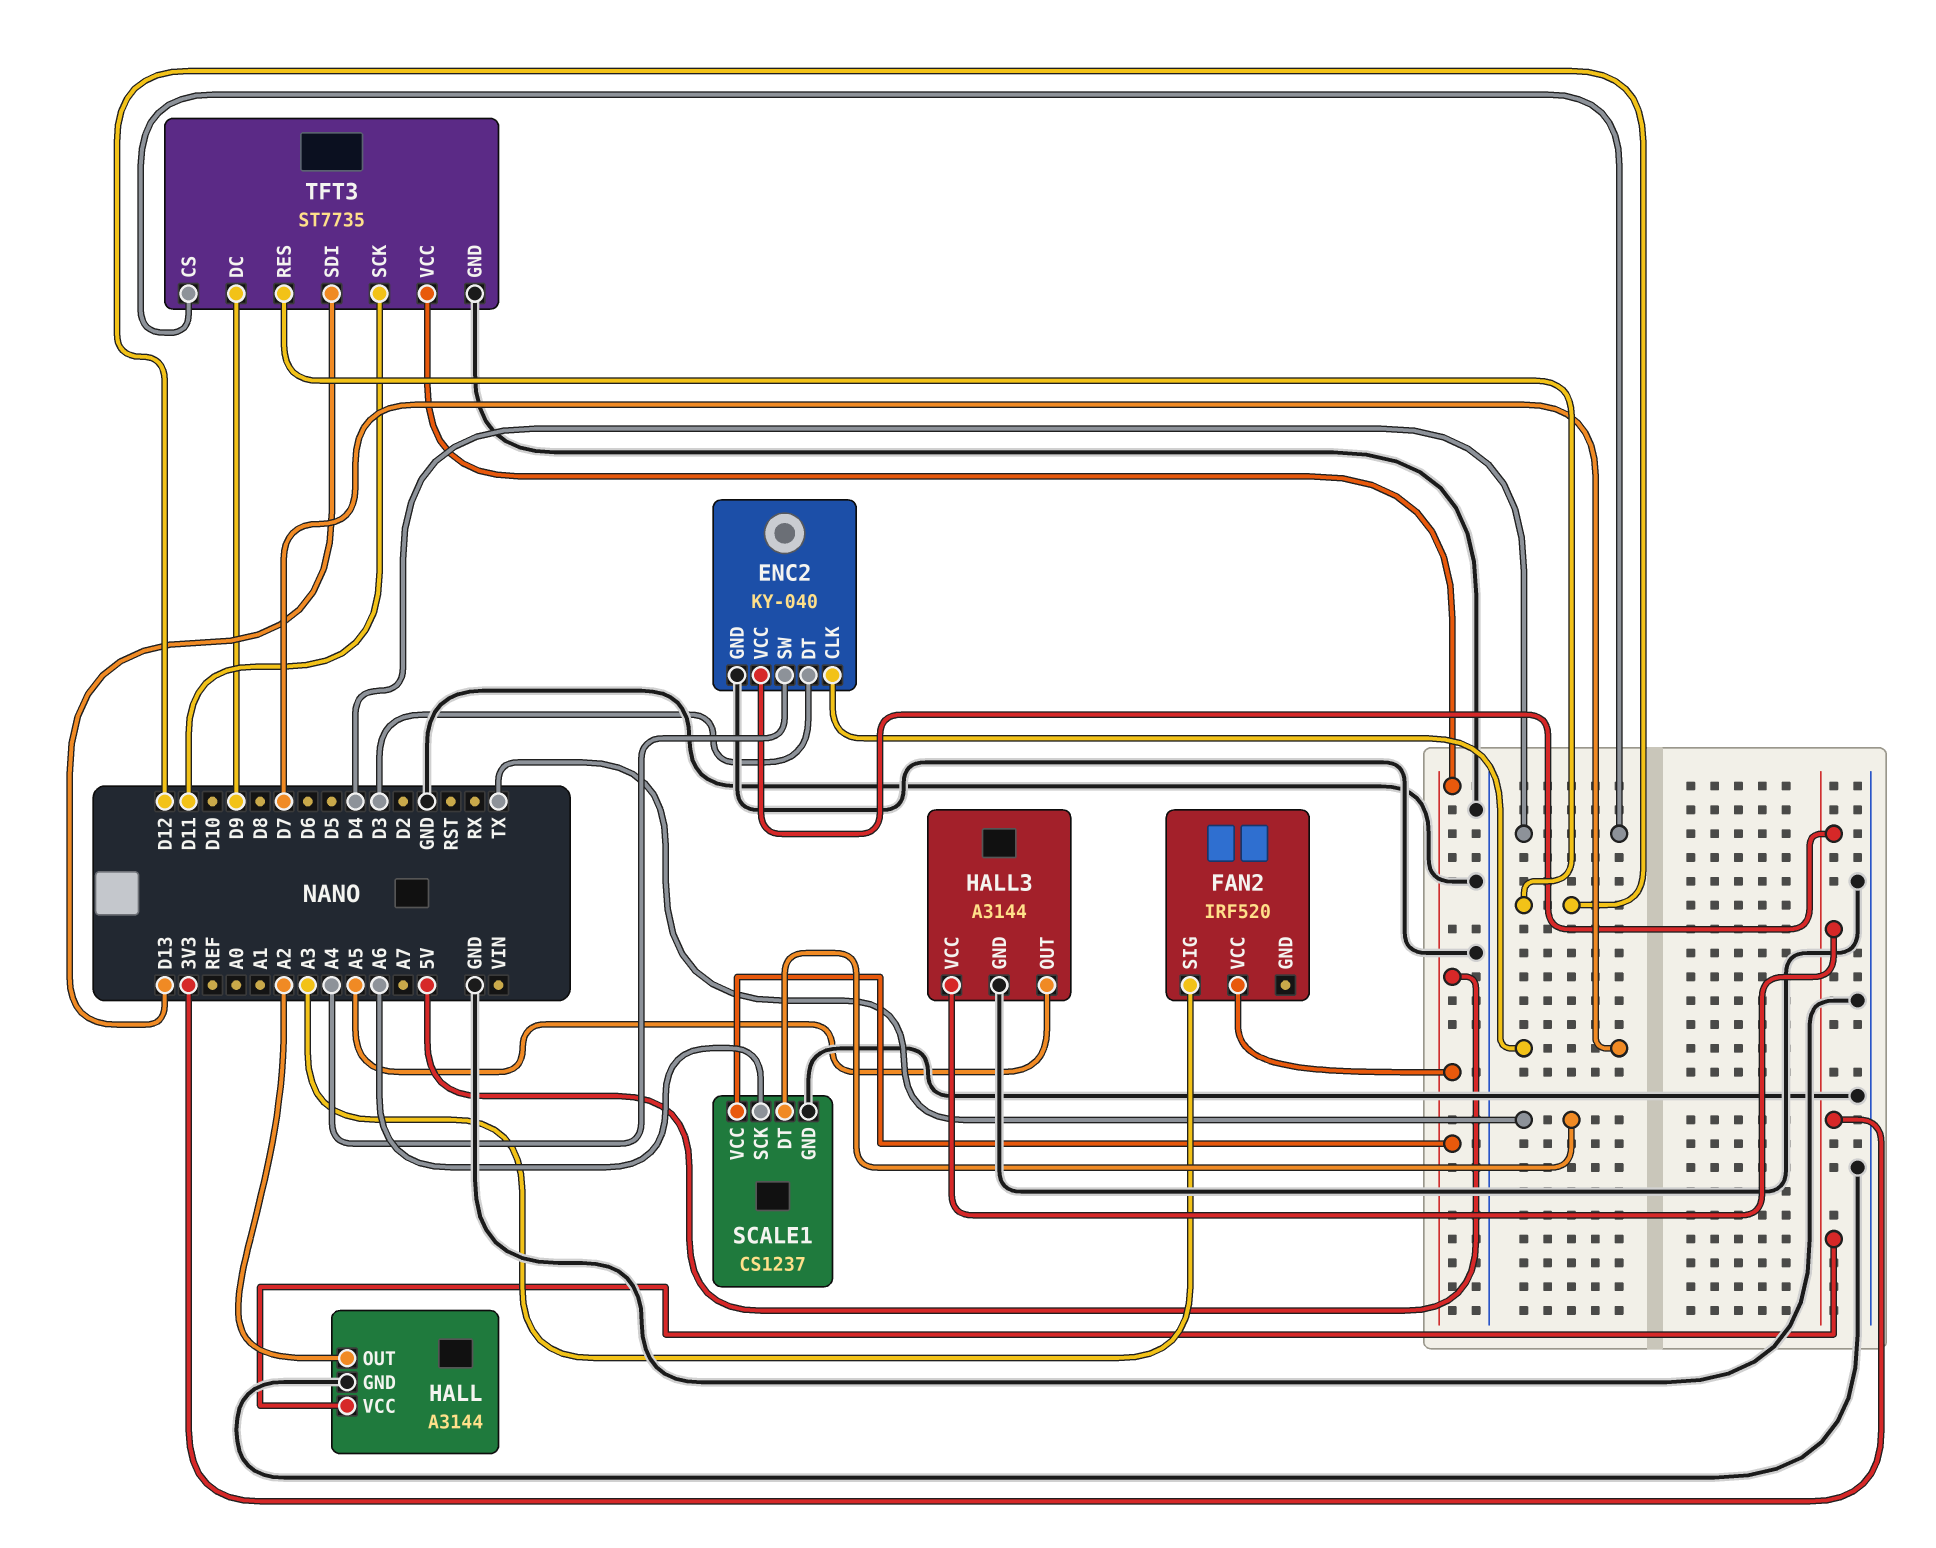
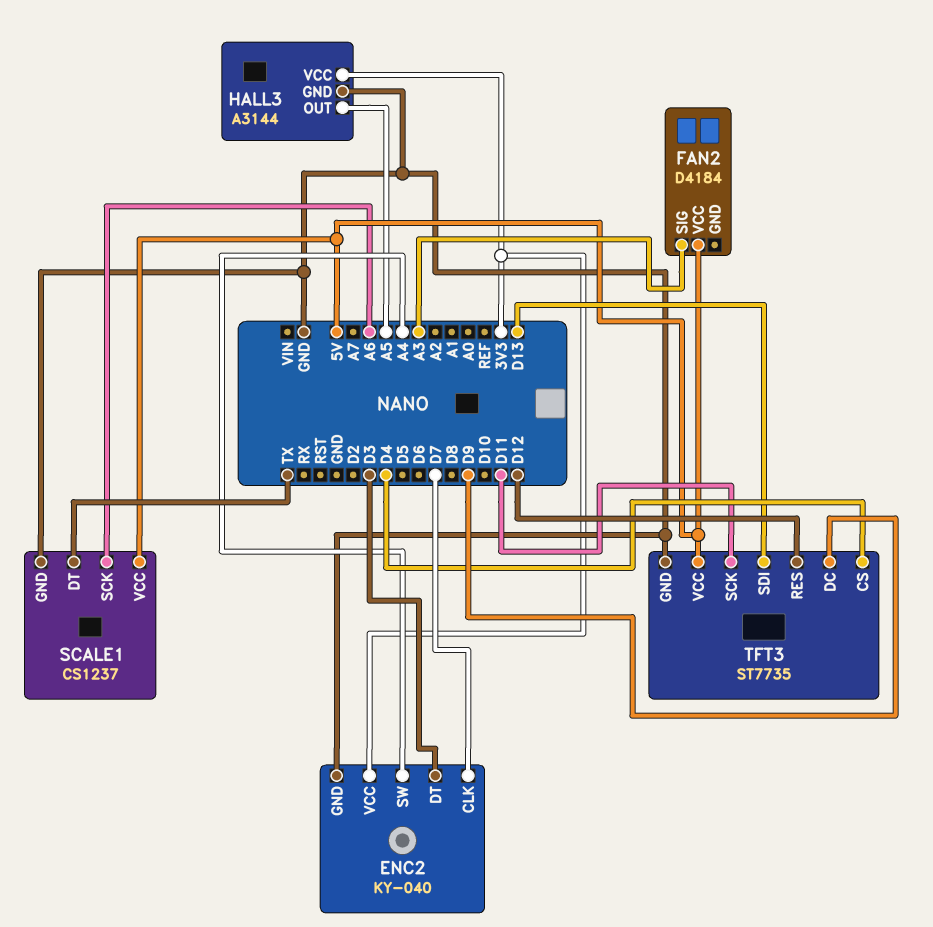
FAN2: IRF520 -> D4184
HALL: A3144 -> none
HALL pin GND: GND -> none
HALL pin OUT: A2 -> none
HALL pin VCC: 3V3 -> none

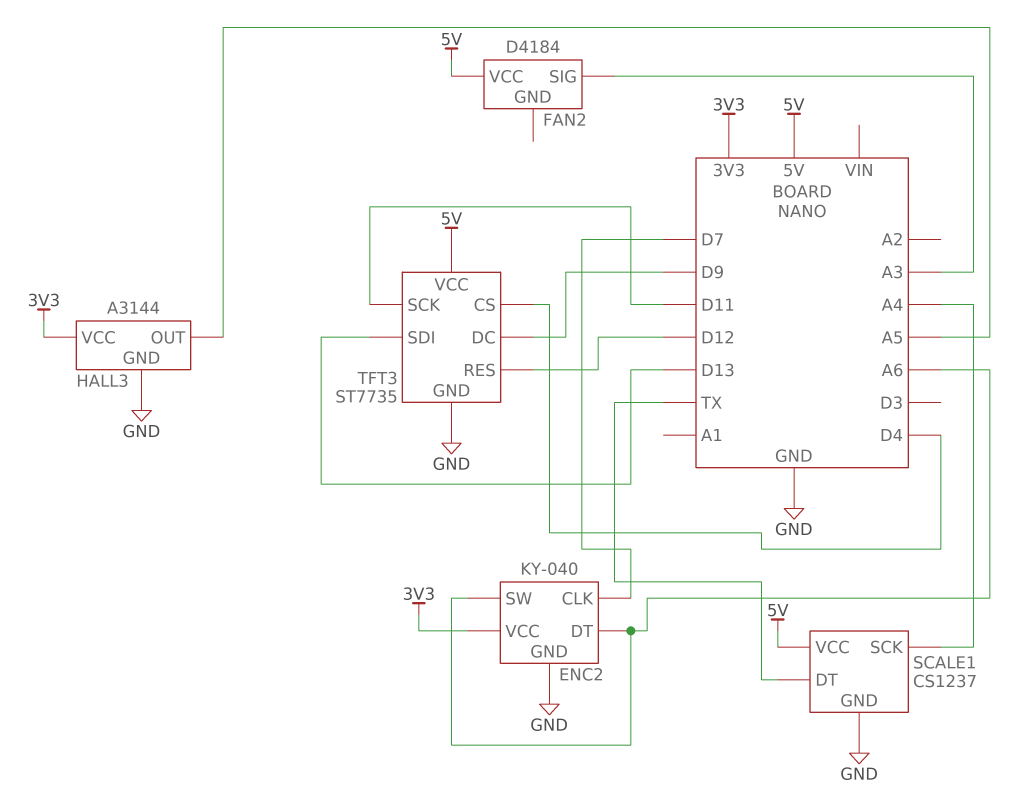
ENC2 pin DT: D3 -> A6
ENC2 pin SW: A4 -> A6
SCALE1 pin SCK: A6 -> A4

